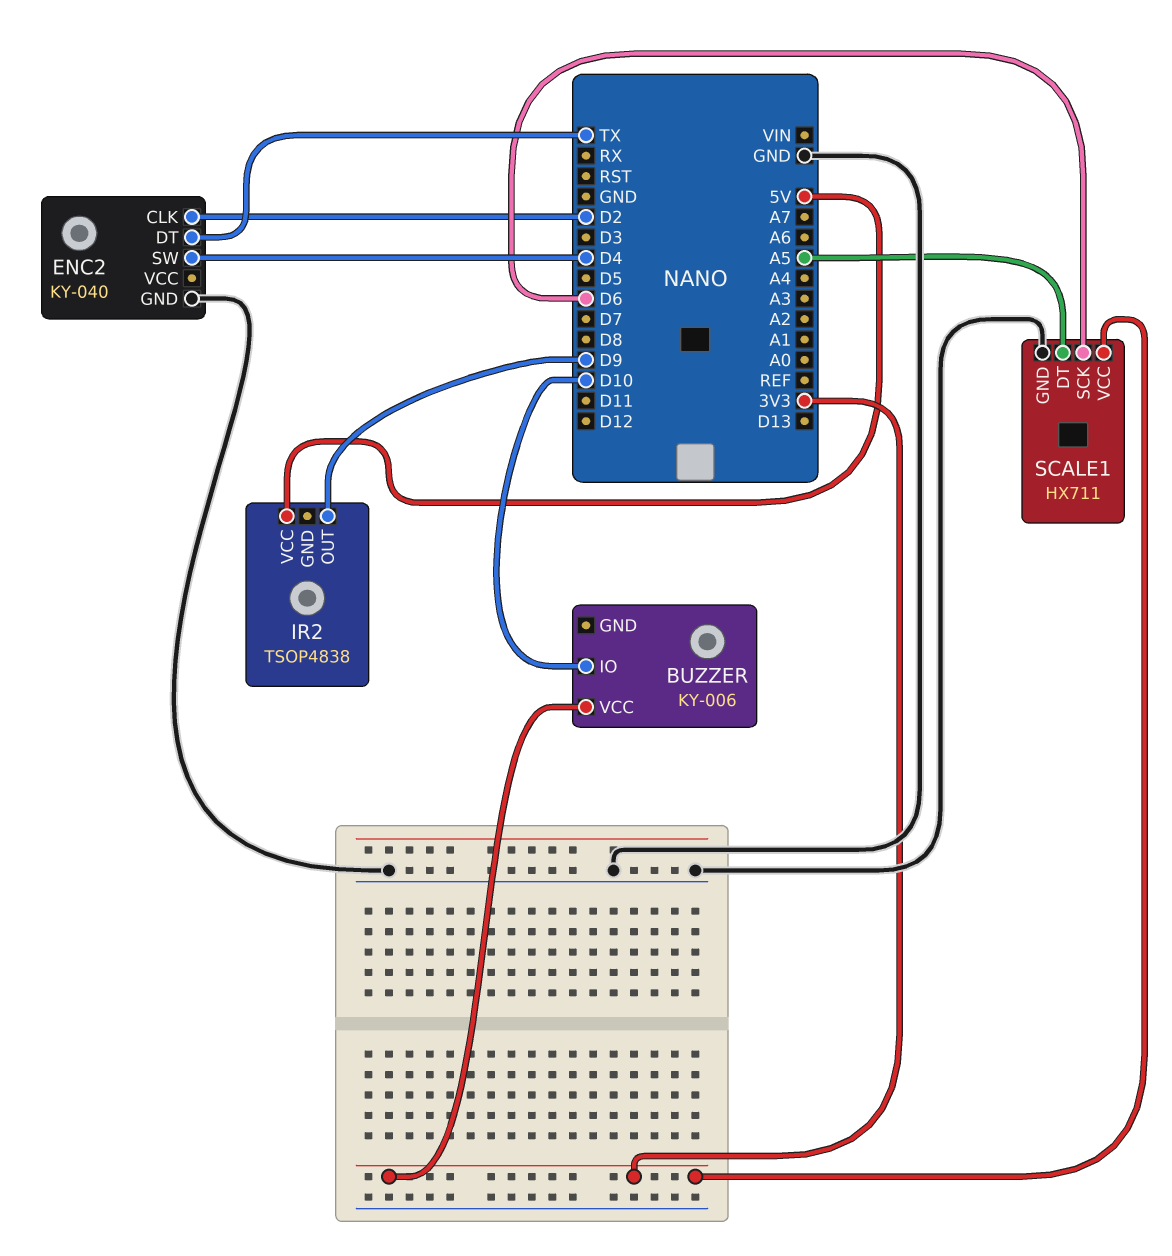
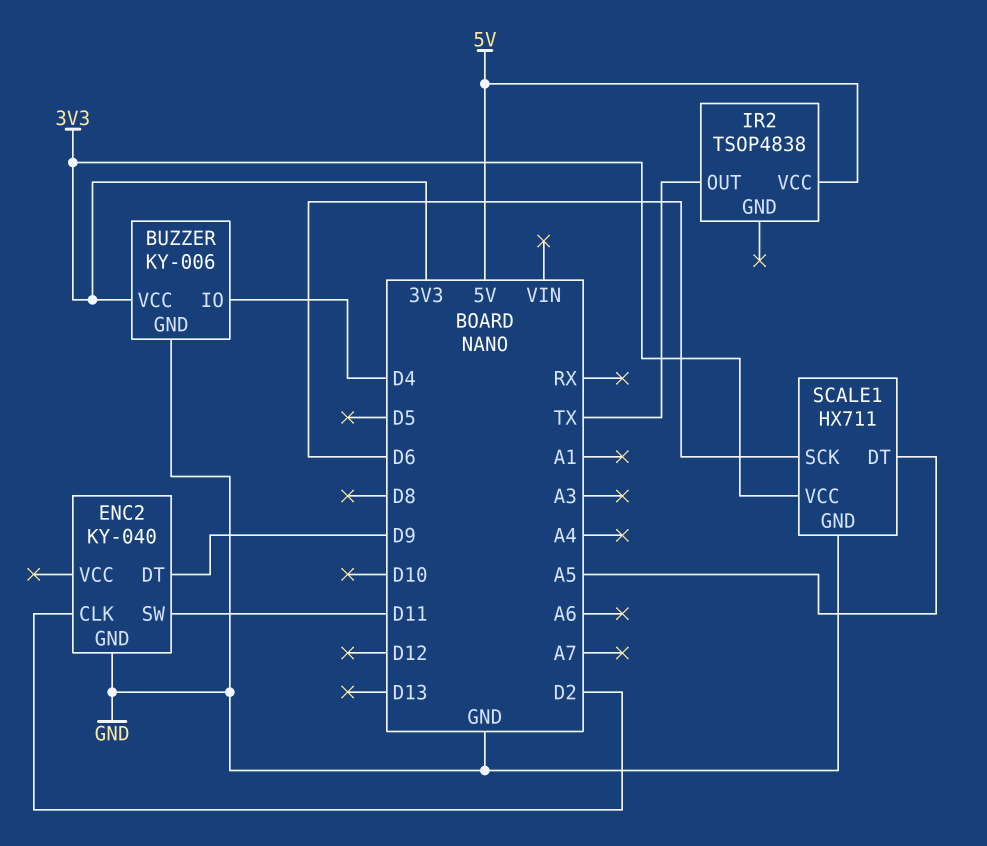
BUZZER pin GND: none -> GND
BUZZER pin IO: D10 -> D4
ENC2 pin DT: TX -> D9
ENC2 pin SW: D4 -> D11
IR2 pin OUT: D9 -> TX

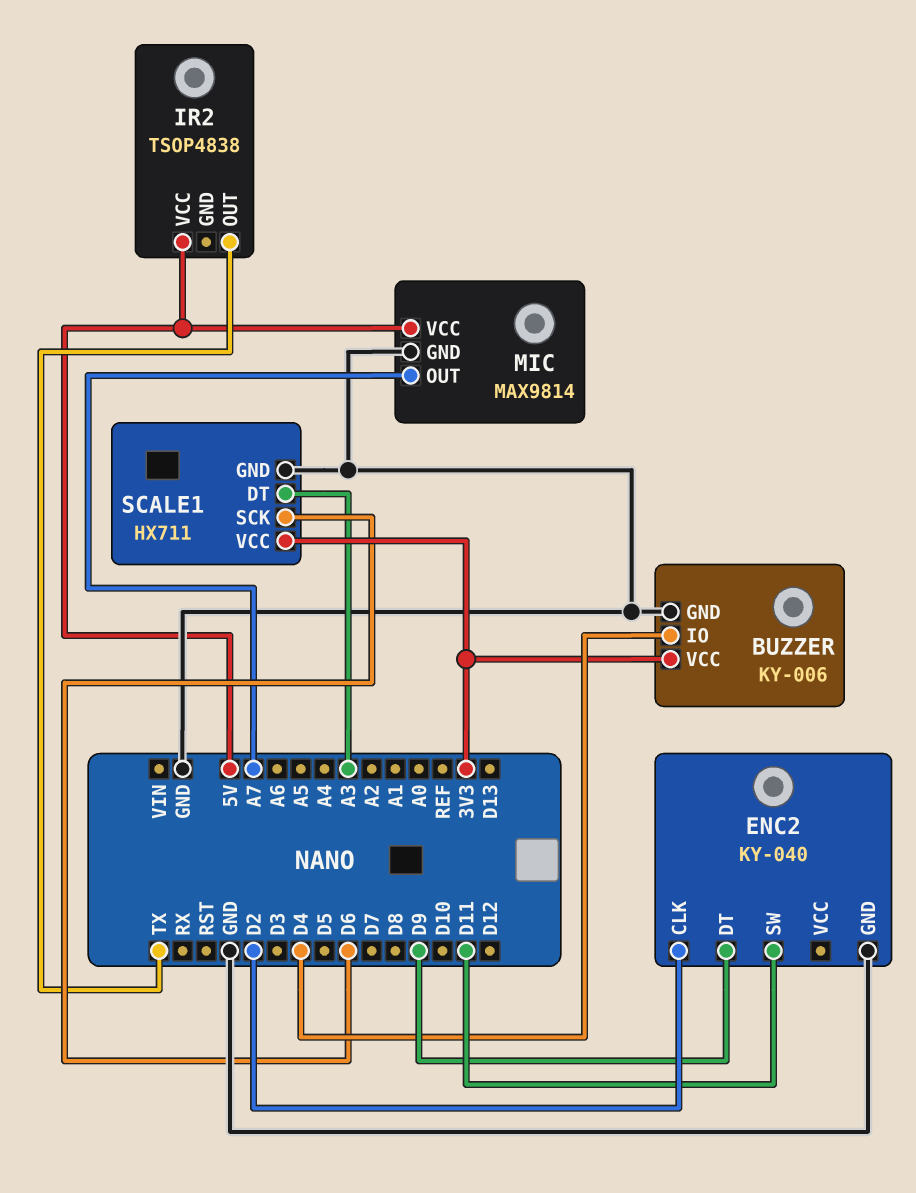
MIC: none -> MAX9814
MIC pin GND: none -> GND
MIC pin OUT: none -> A7
MIC pin VCC: none -> 5V
SCALE1 pin DT: A5 -> A3

